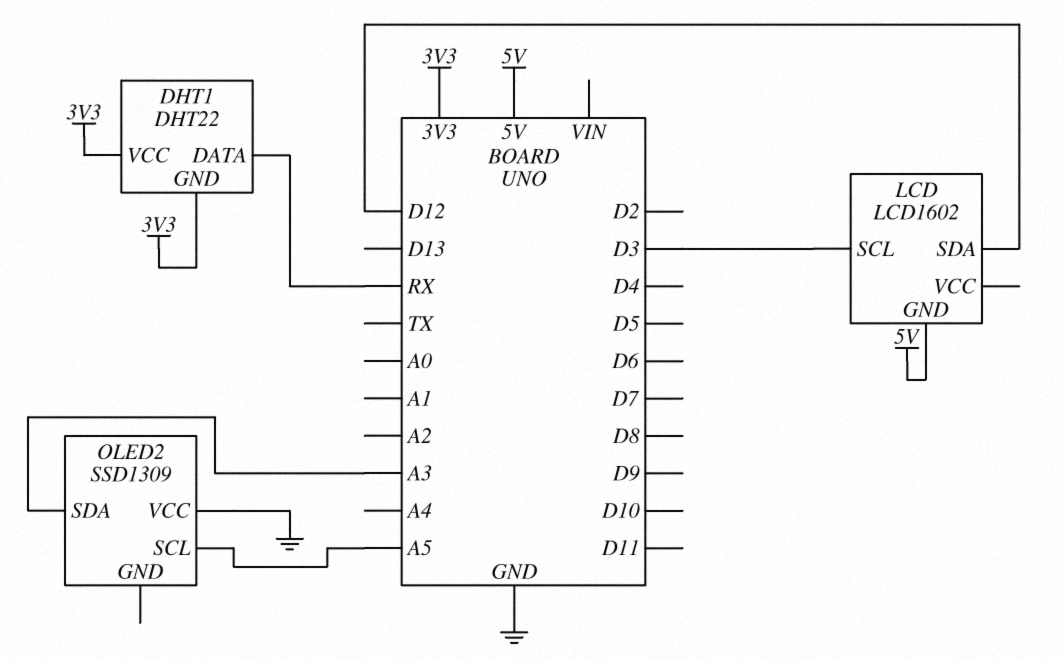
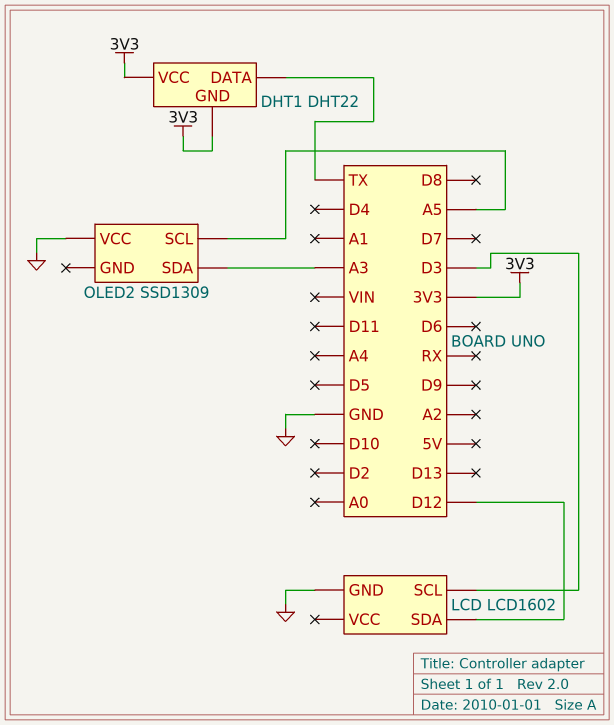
DHT1 pin DATA: RX -> TX
LCD pin GND: 5V -> GND

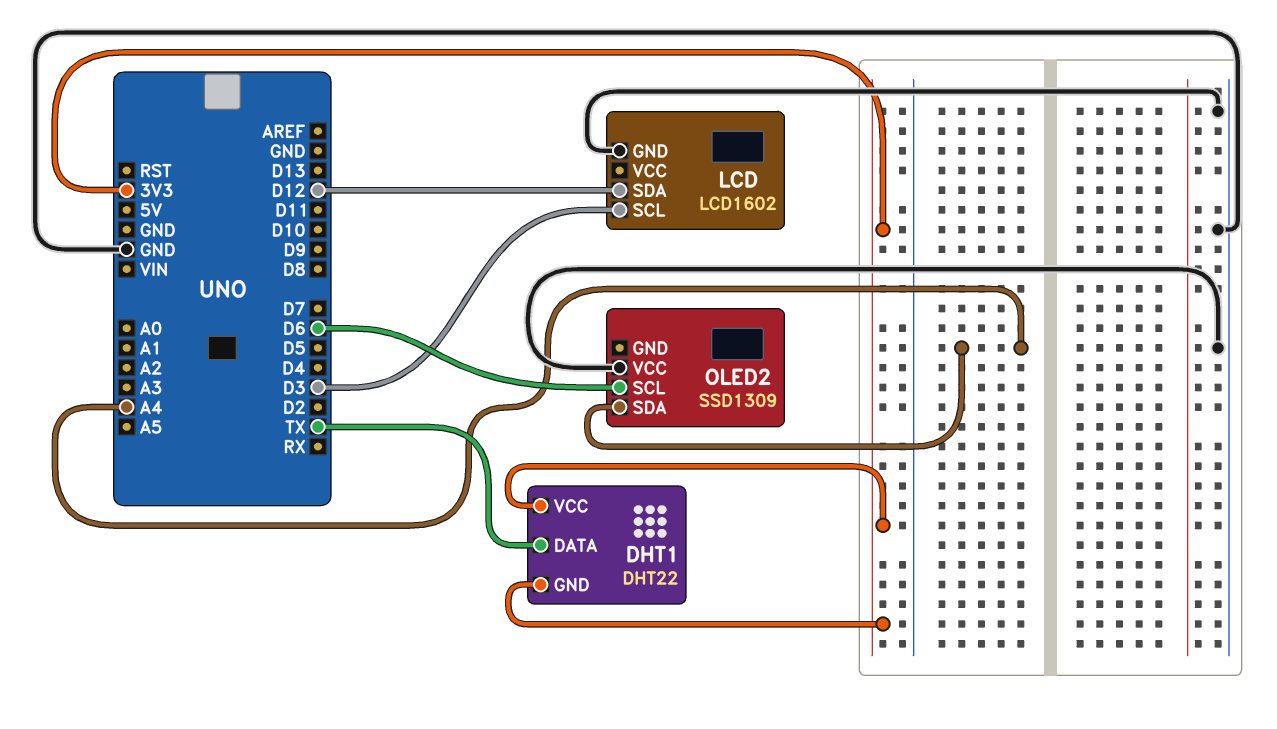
OLED2 pin SCL: A5 -> D6
OLED2 pin SDA: A3 -> A4

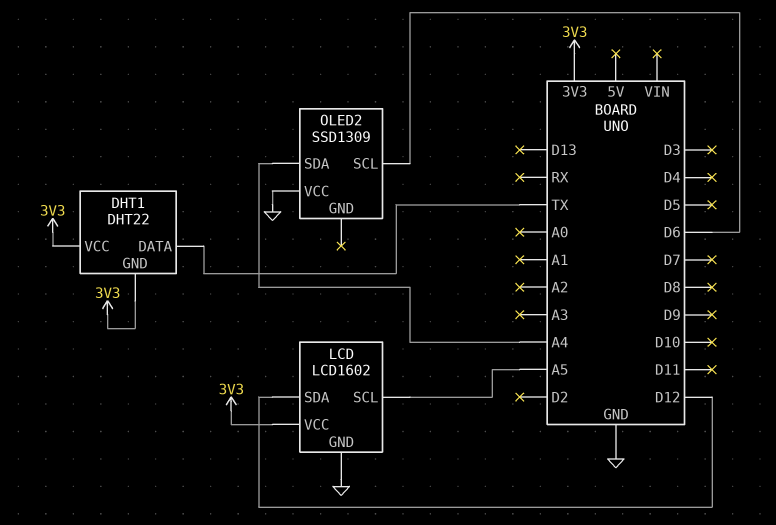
LCD pin SCL: D3 -> A5
LCD pin VCC: none -> 3V3

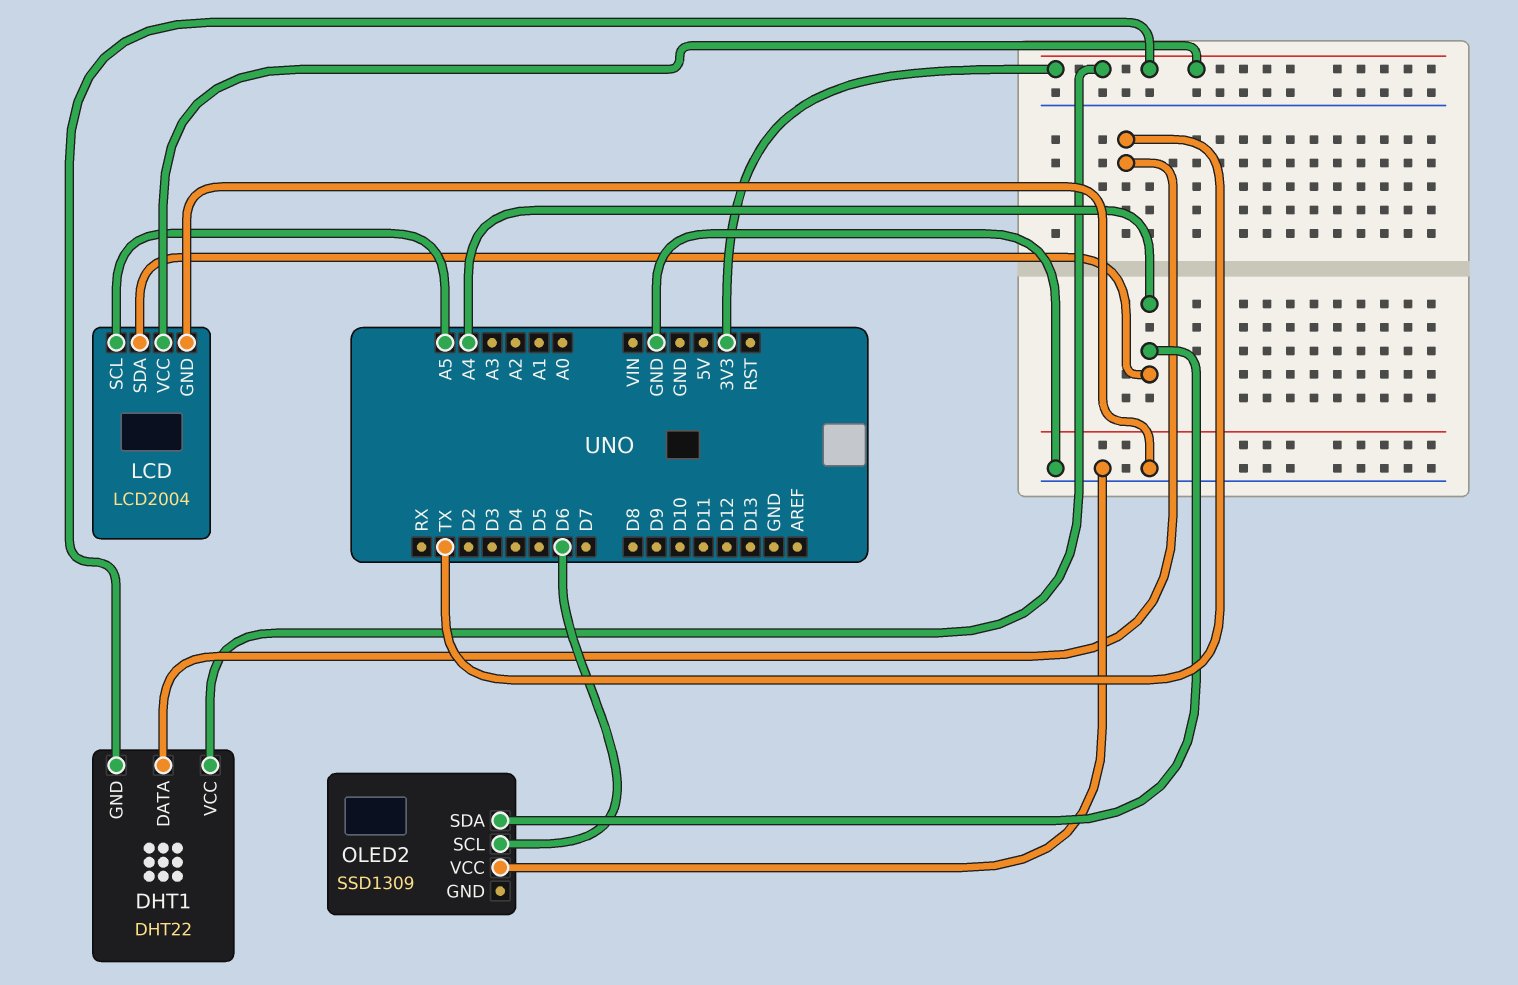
LCD: LCD1602 -> LCD2004
LCD pin SDA: D12 -> A4

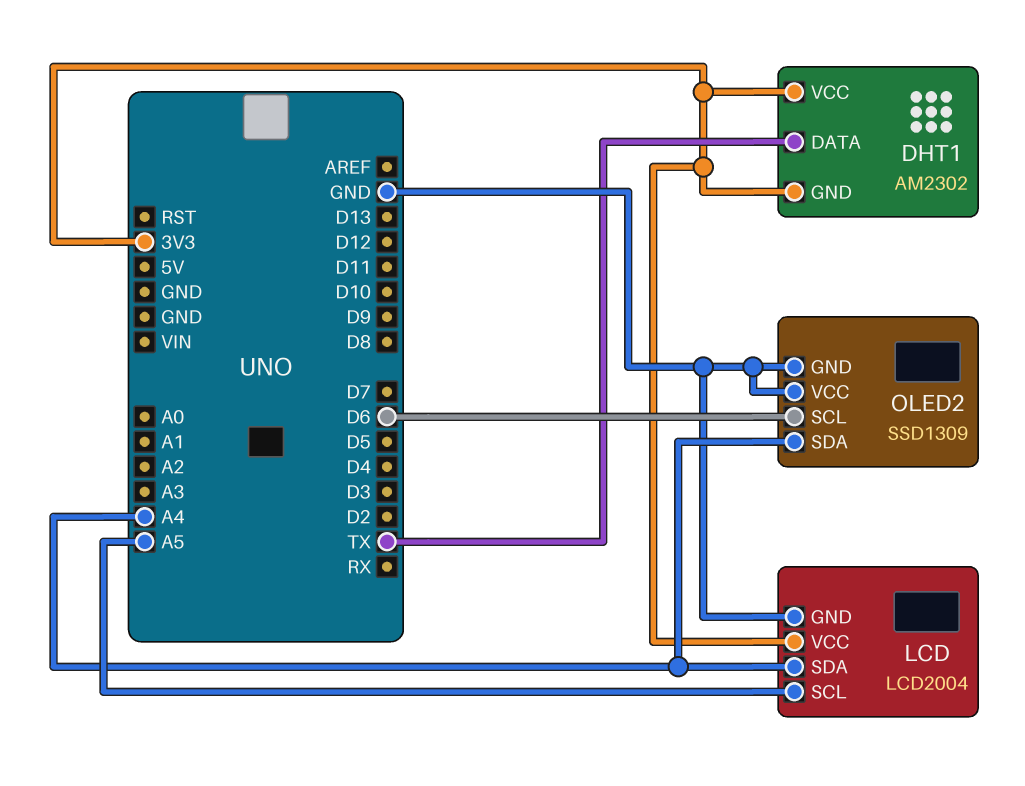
DHT1: DHT22 -> AM2302
OLED2 pin GND: none -> GND

